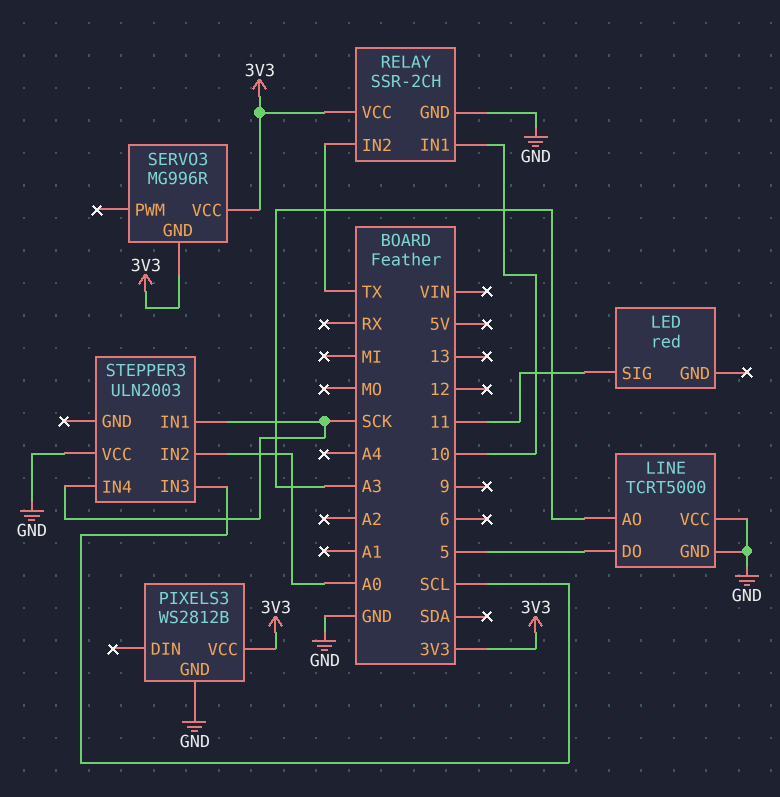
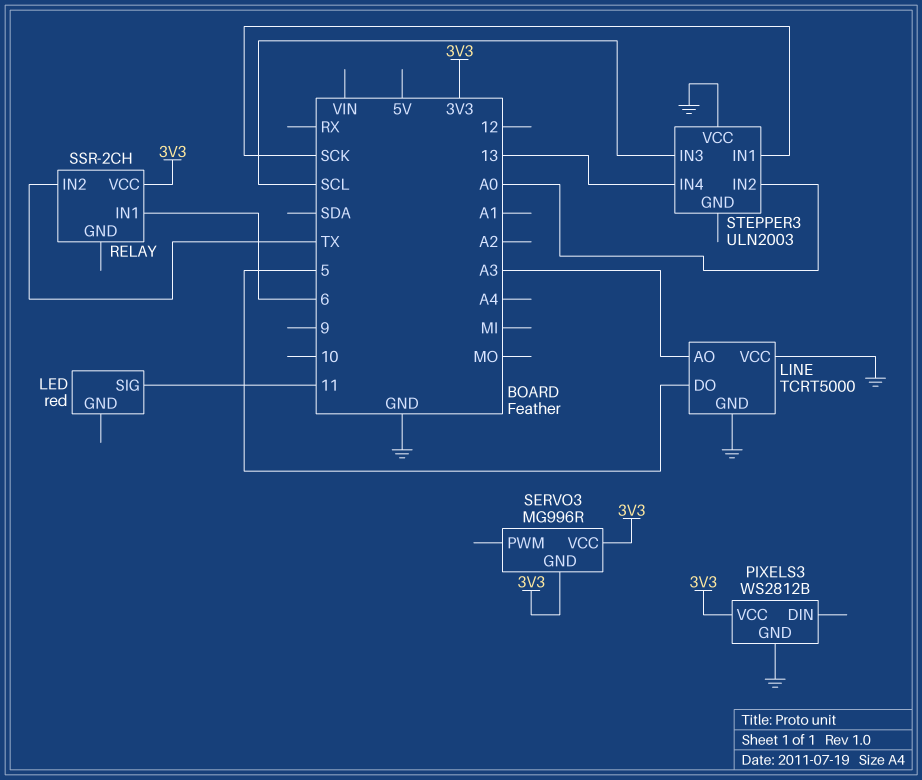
RELAY pin GND: GND -> none
RELAY pin IN1: 10 -> 6
STEPPER3 pin IN4: SCK -> 13

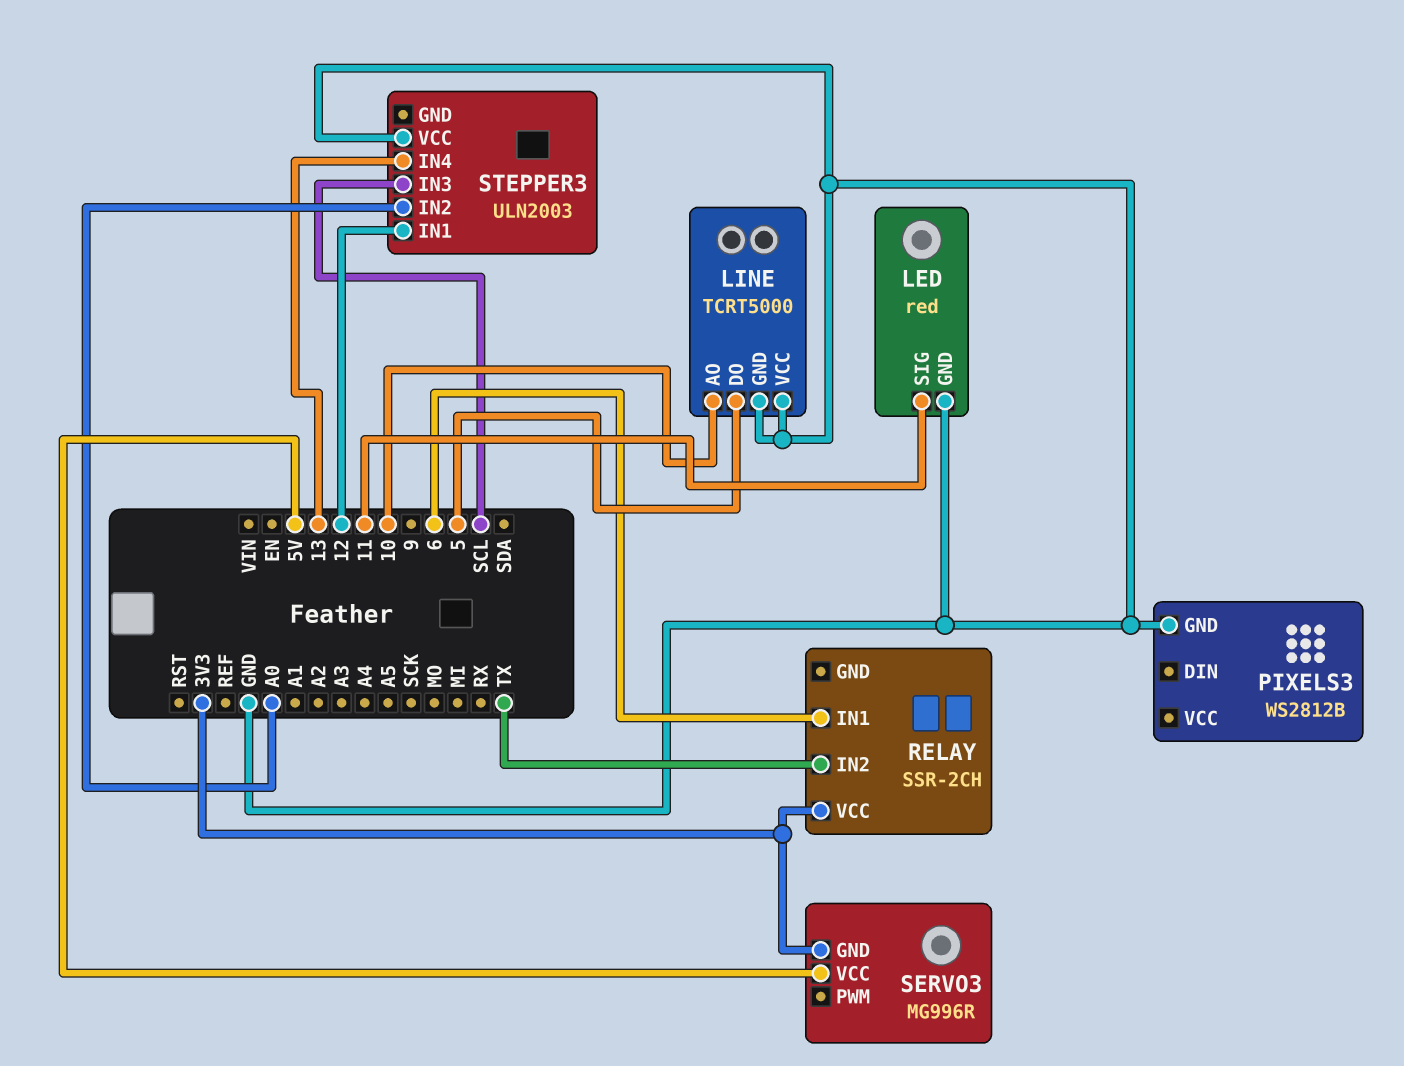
LED pin GND: none -> GND
LINE pin AO: A3 -> 10
PIXELS3 pin VCC: 3V3 -> none
SERVO3 pin VCC: 3V3 -> 5V
STEPPER3 pin IN1: SCK -> 12

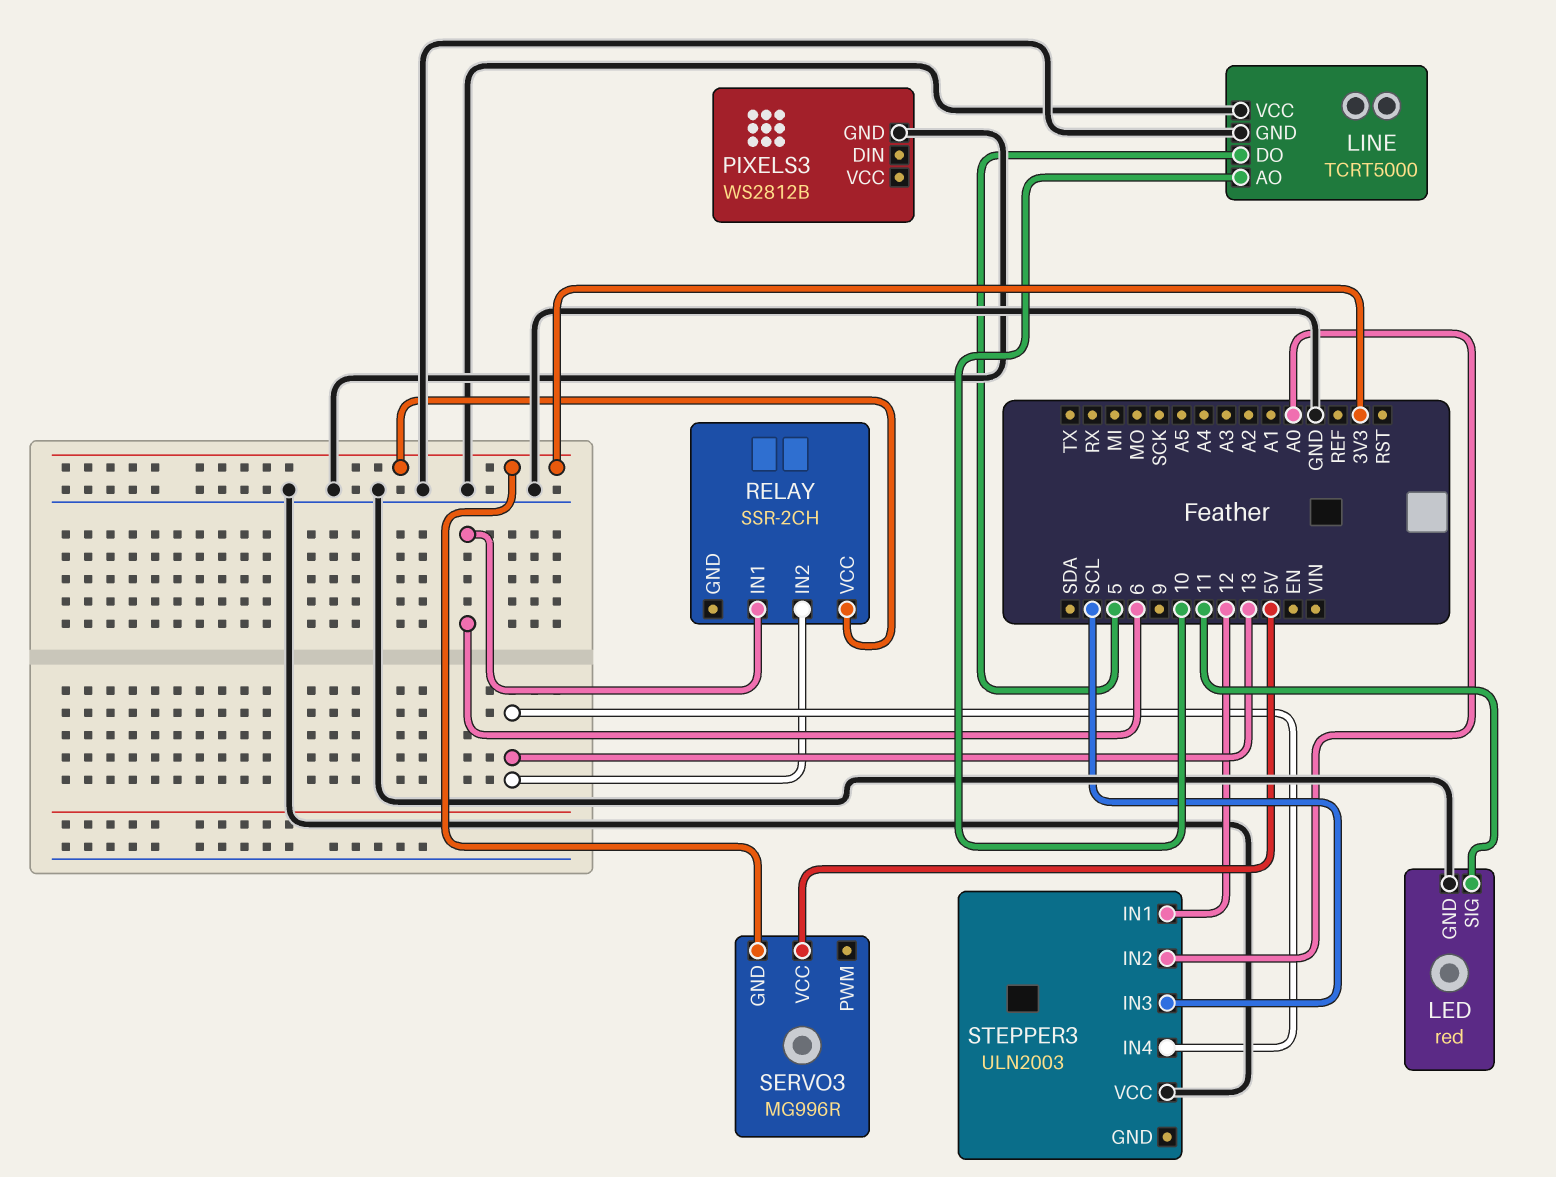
RELAY pin IN2: TX -> 13

